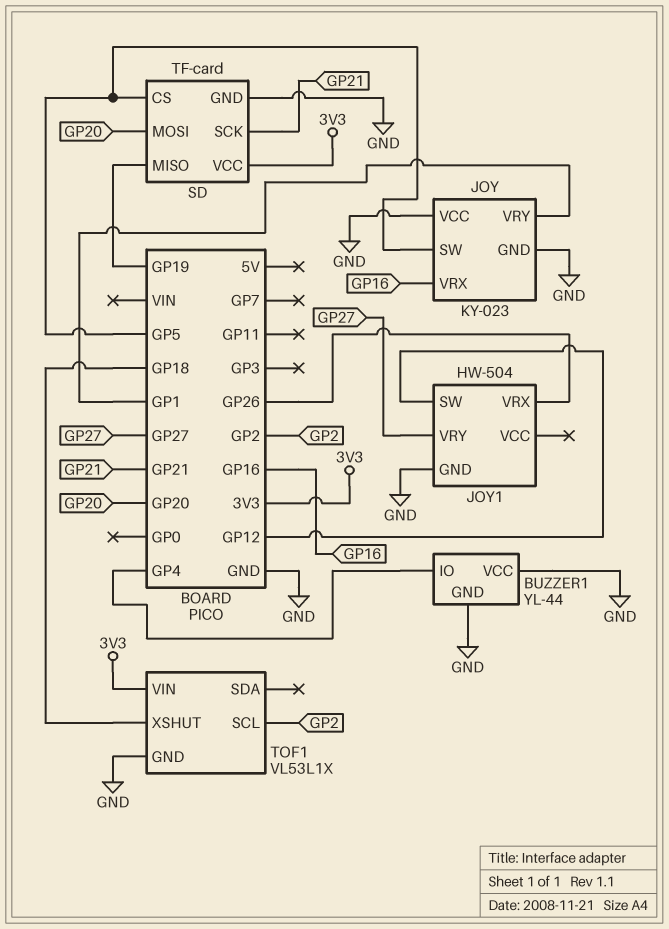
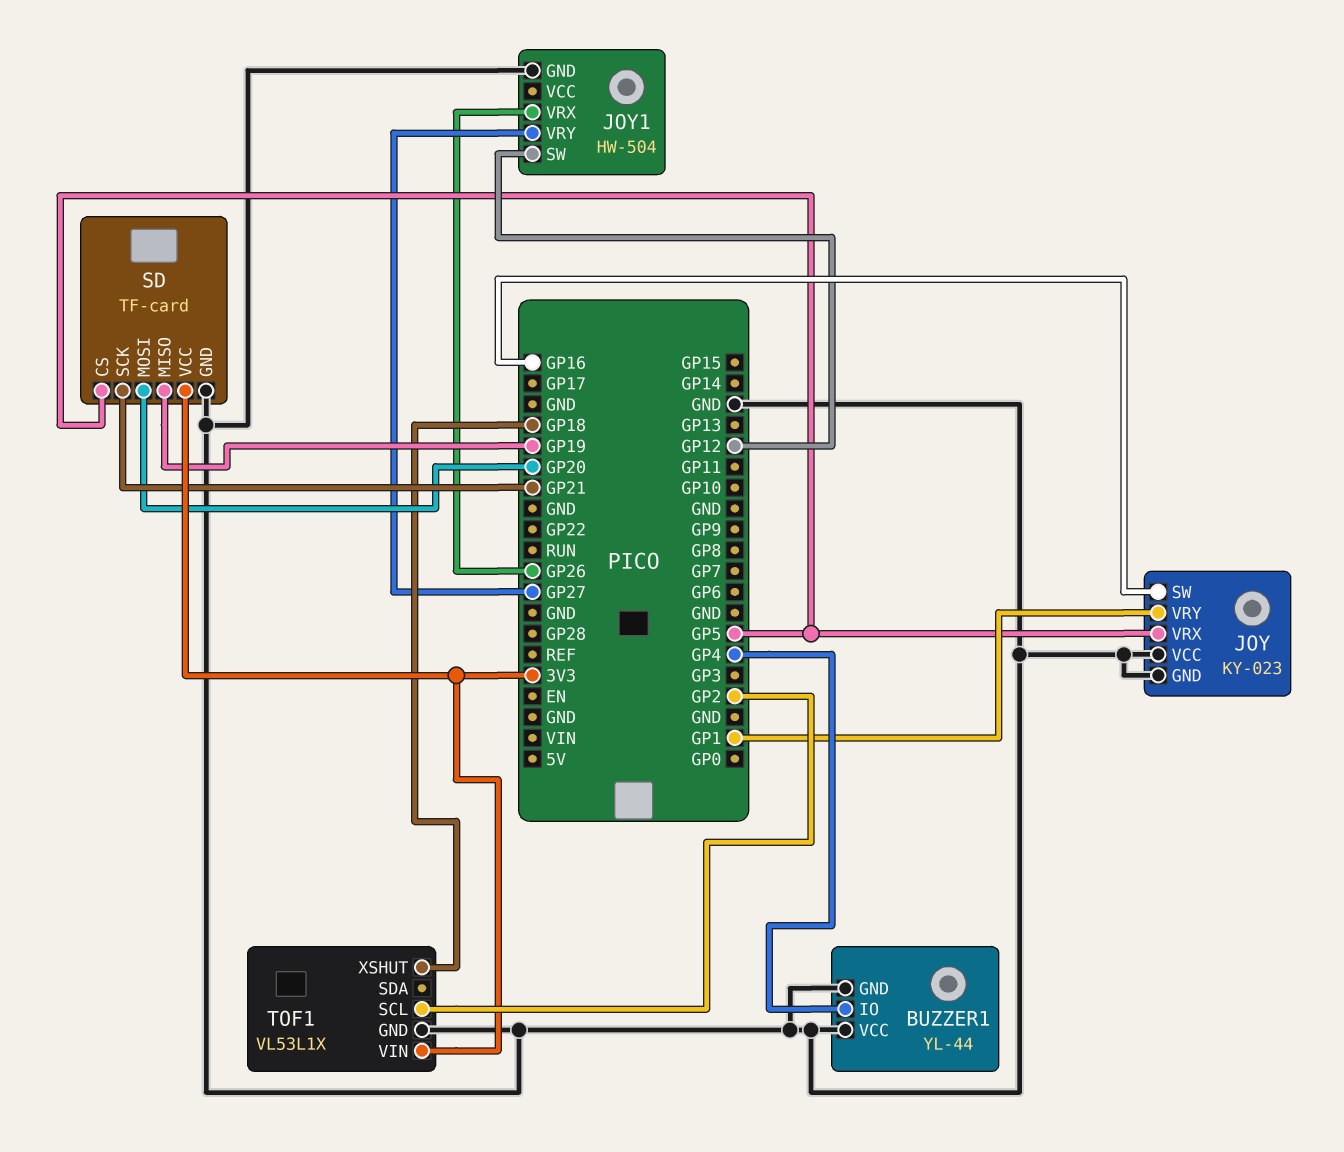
JOY pin SW: GP5 -> GP16
JOY pin VRX: GP16 -> GP5

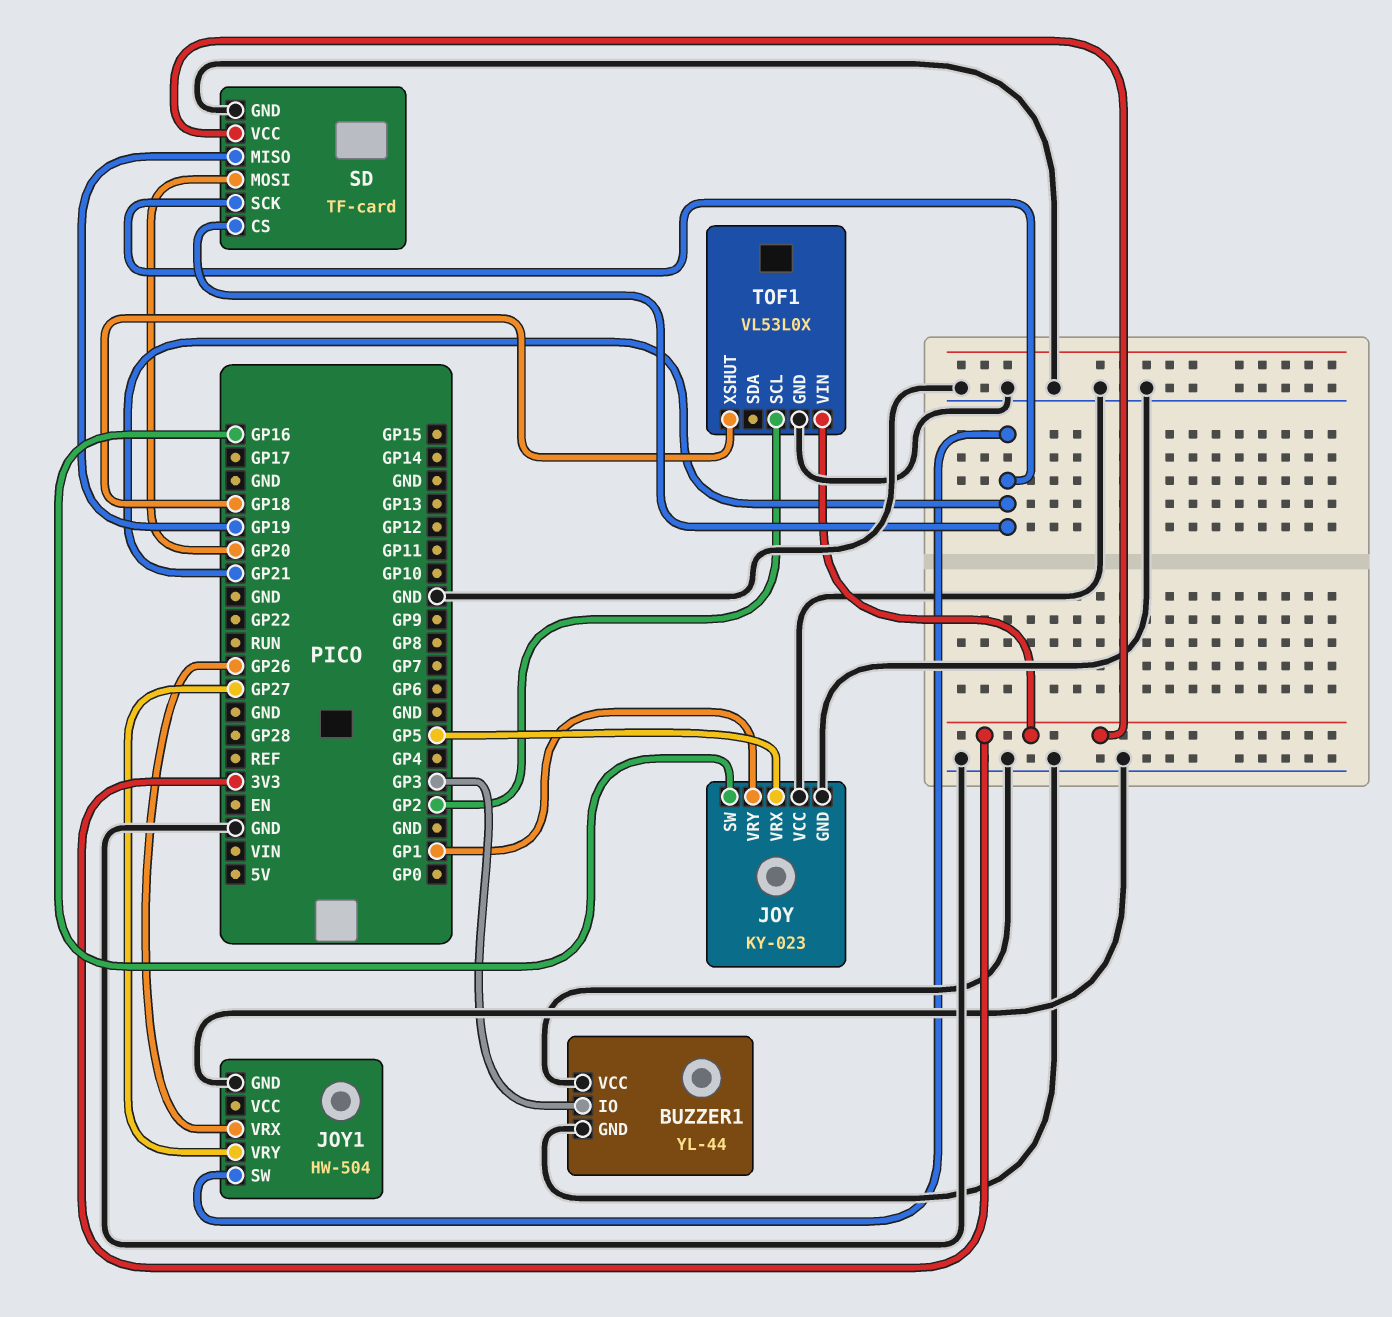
BUZZER1 pin IO: GP4 -> GP3
JOY1 pin SW: GP12 -> GP21
SD pin CS: GP5 -> GP21
TOF1: VL53L1X -> VL53L0X

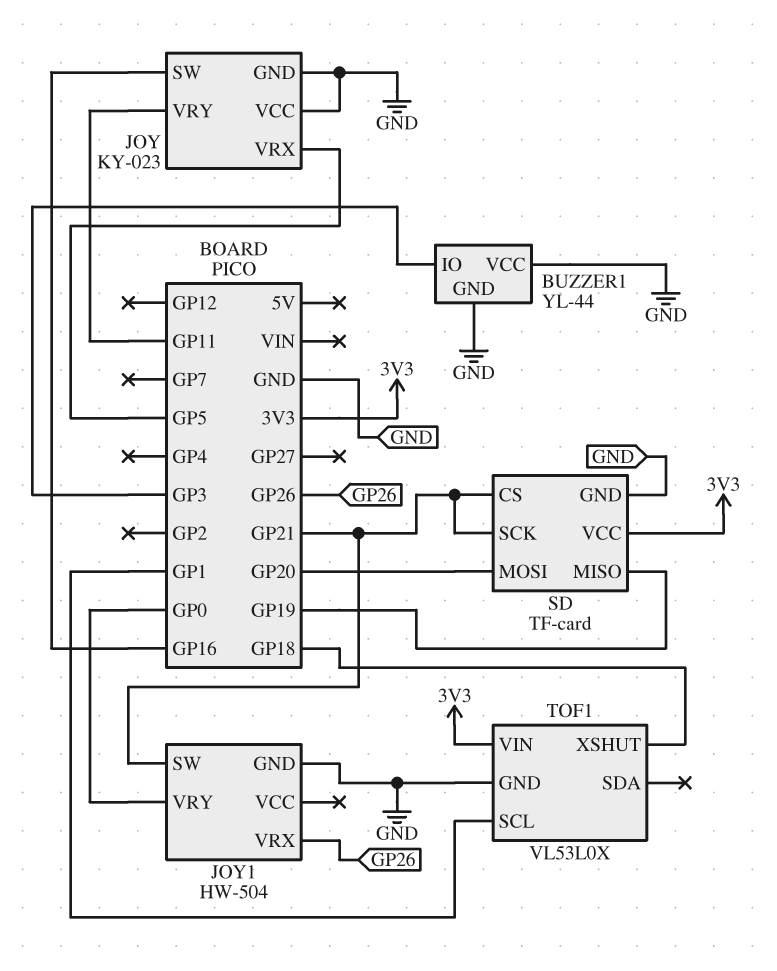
JOY pin VRY: GP1 -> GP11
JOY1 pin VRY: GP27 -> GP0
TOF1 pin SCL: GP2 -> GP1

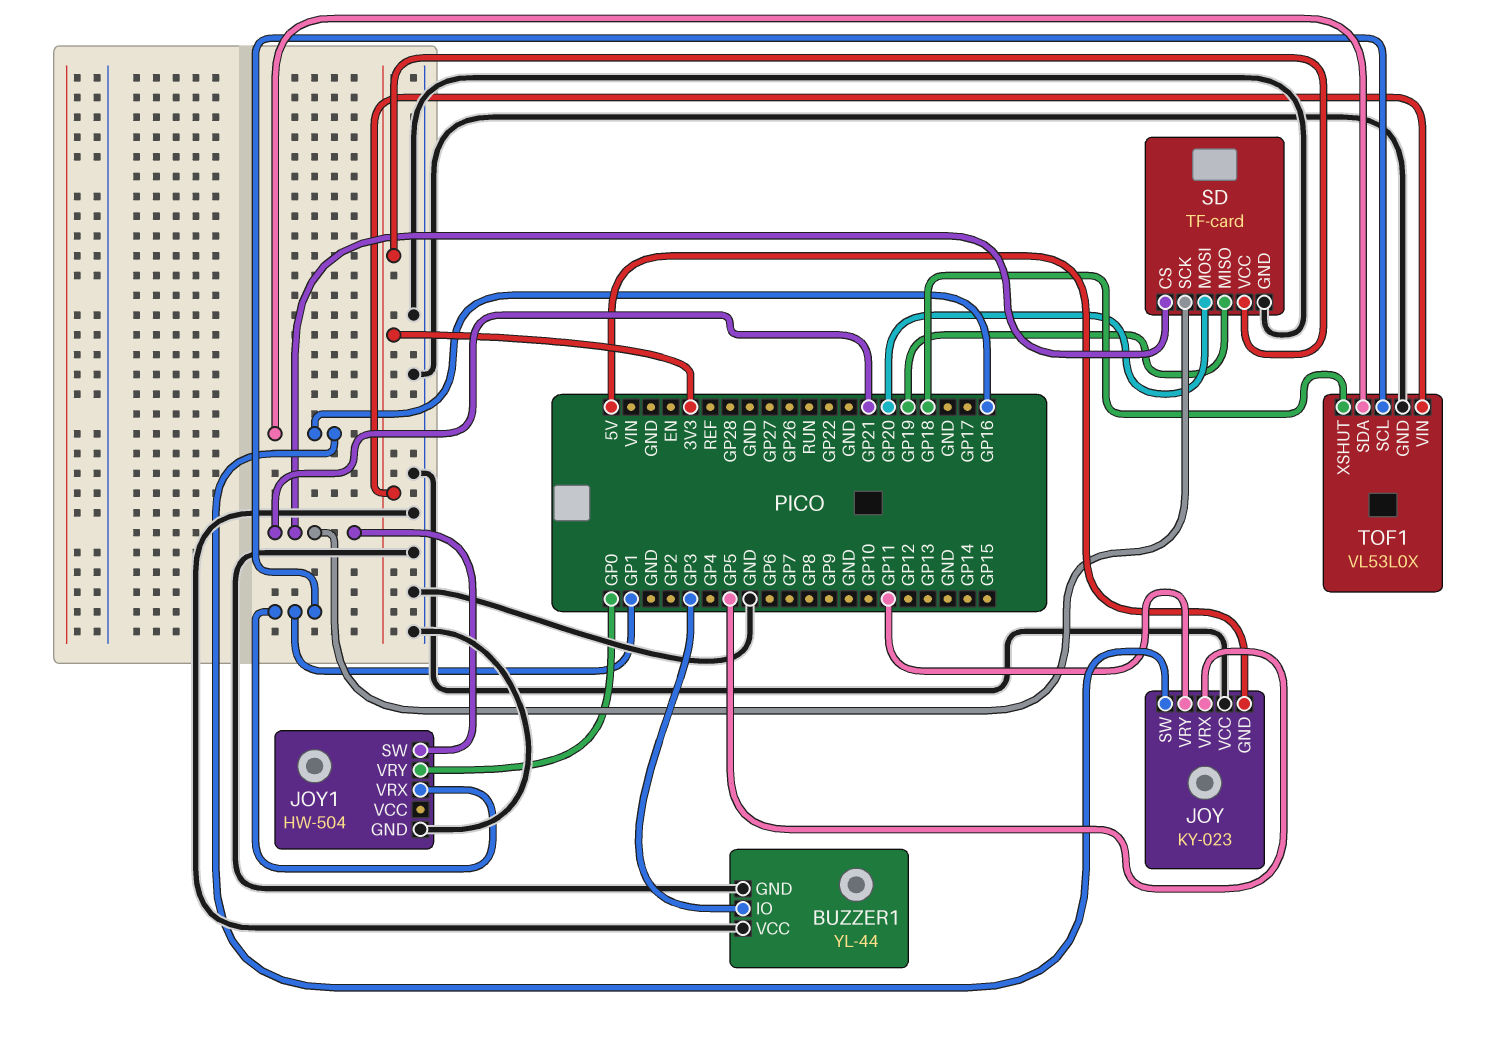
JOY pin GND: GND -> 5V
JOY1 pin VRX: GP26 -> GP1
TOF1 pin SDA: none -> GP16

